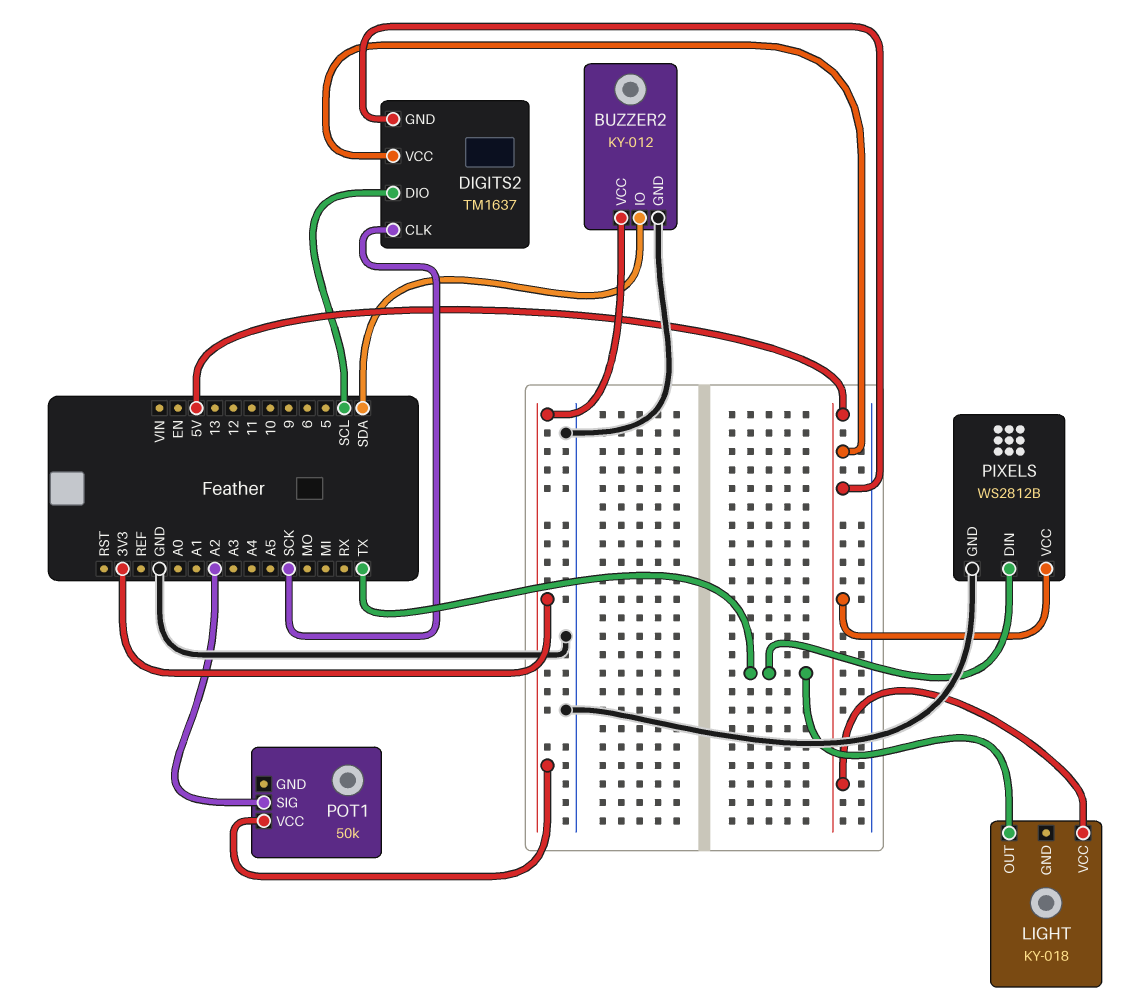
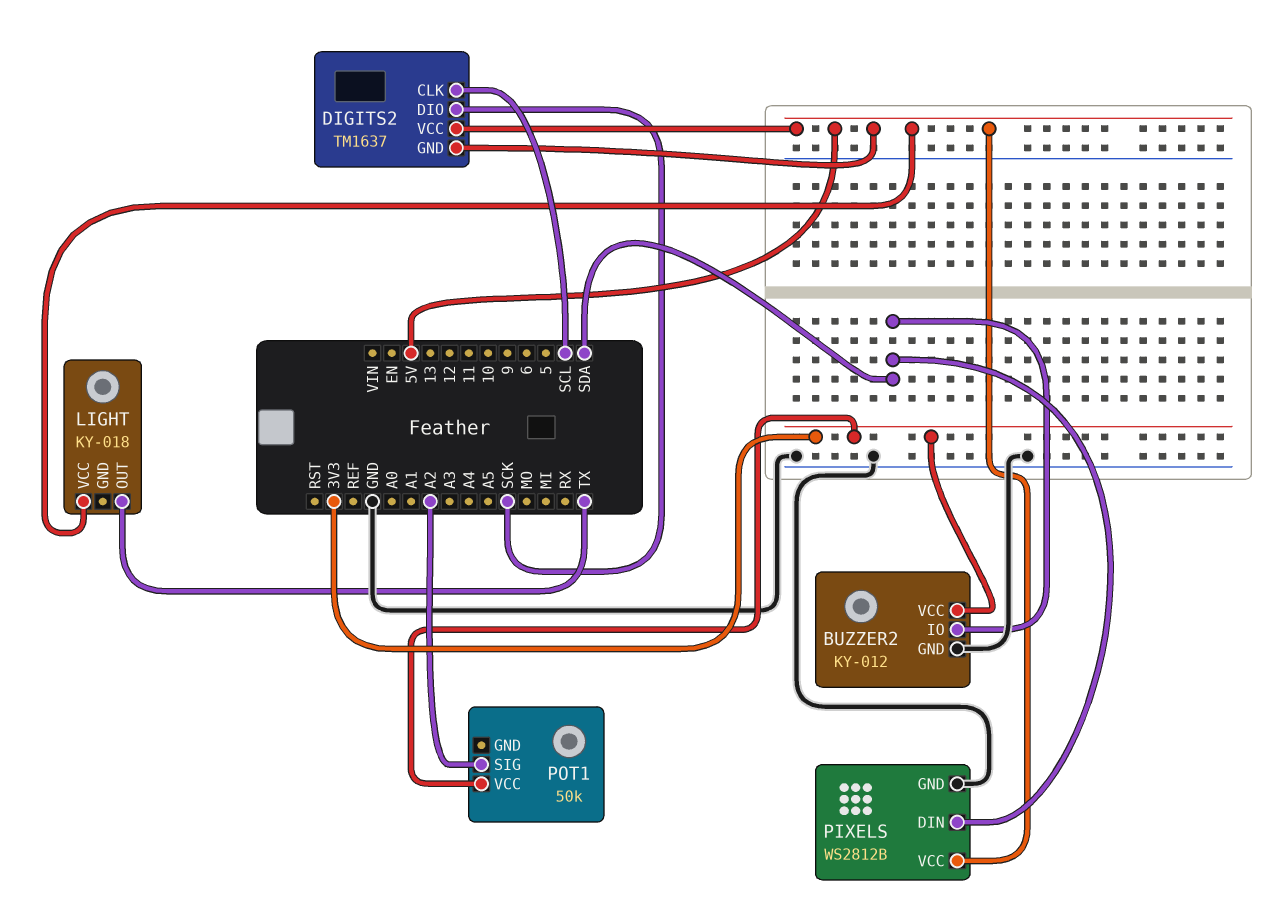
DIGITS2 pin CLK: SCK -> SCL
DIGITS2 pin DIO: SCL -> SCK
PIXELS pin DIN: TX -> SDA

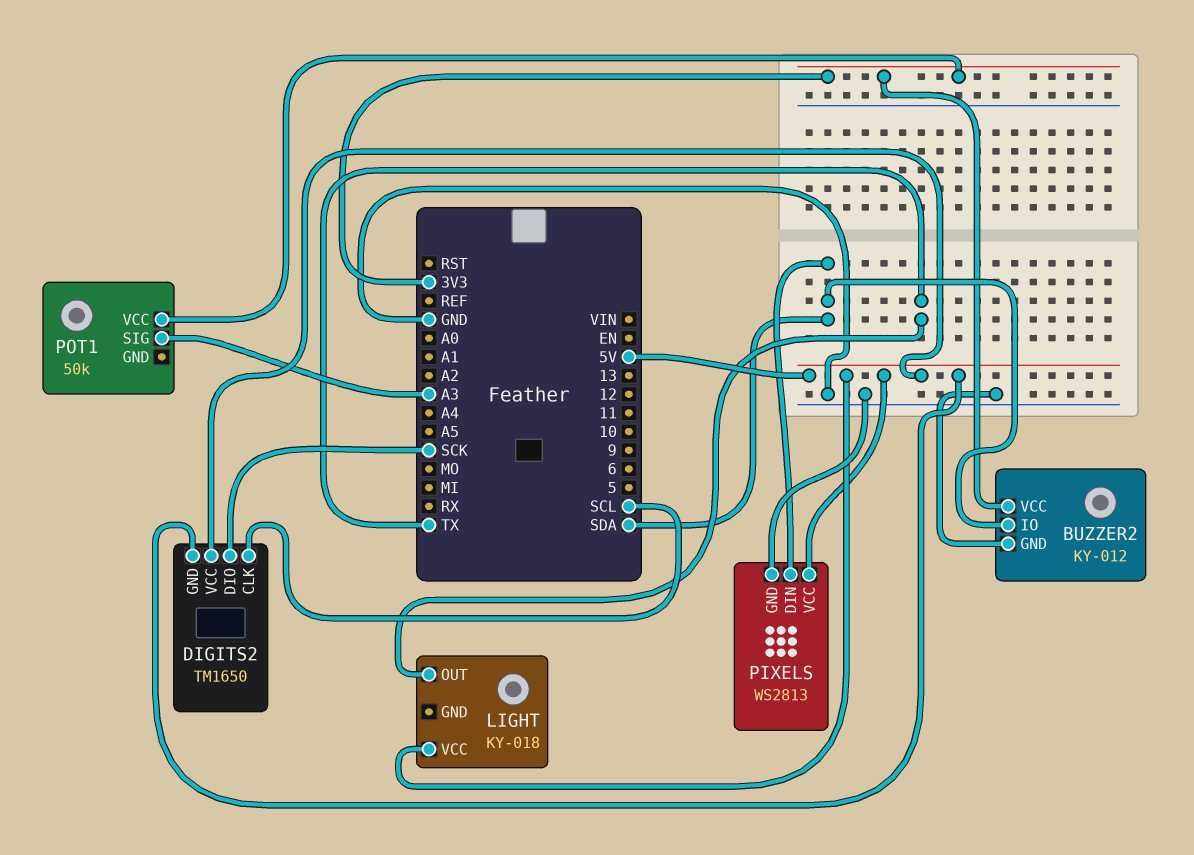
DIGITS2: TM1637 -> TM1650
PIXELS: WS2812B -> WS2813
POT1 pin SIG: A2 -> A3

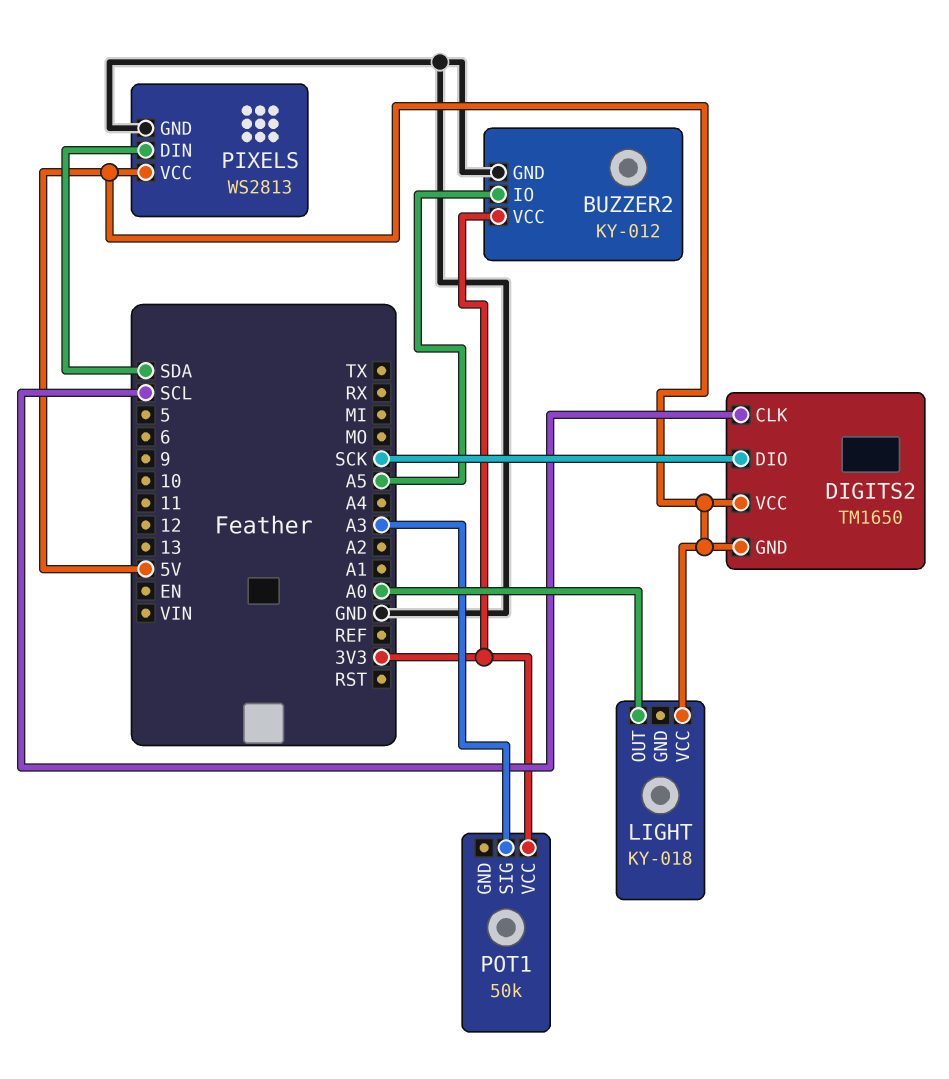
BUZZER2 pin IO: SDA -> A5
LIGHT pin OUT: TX -> A0

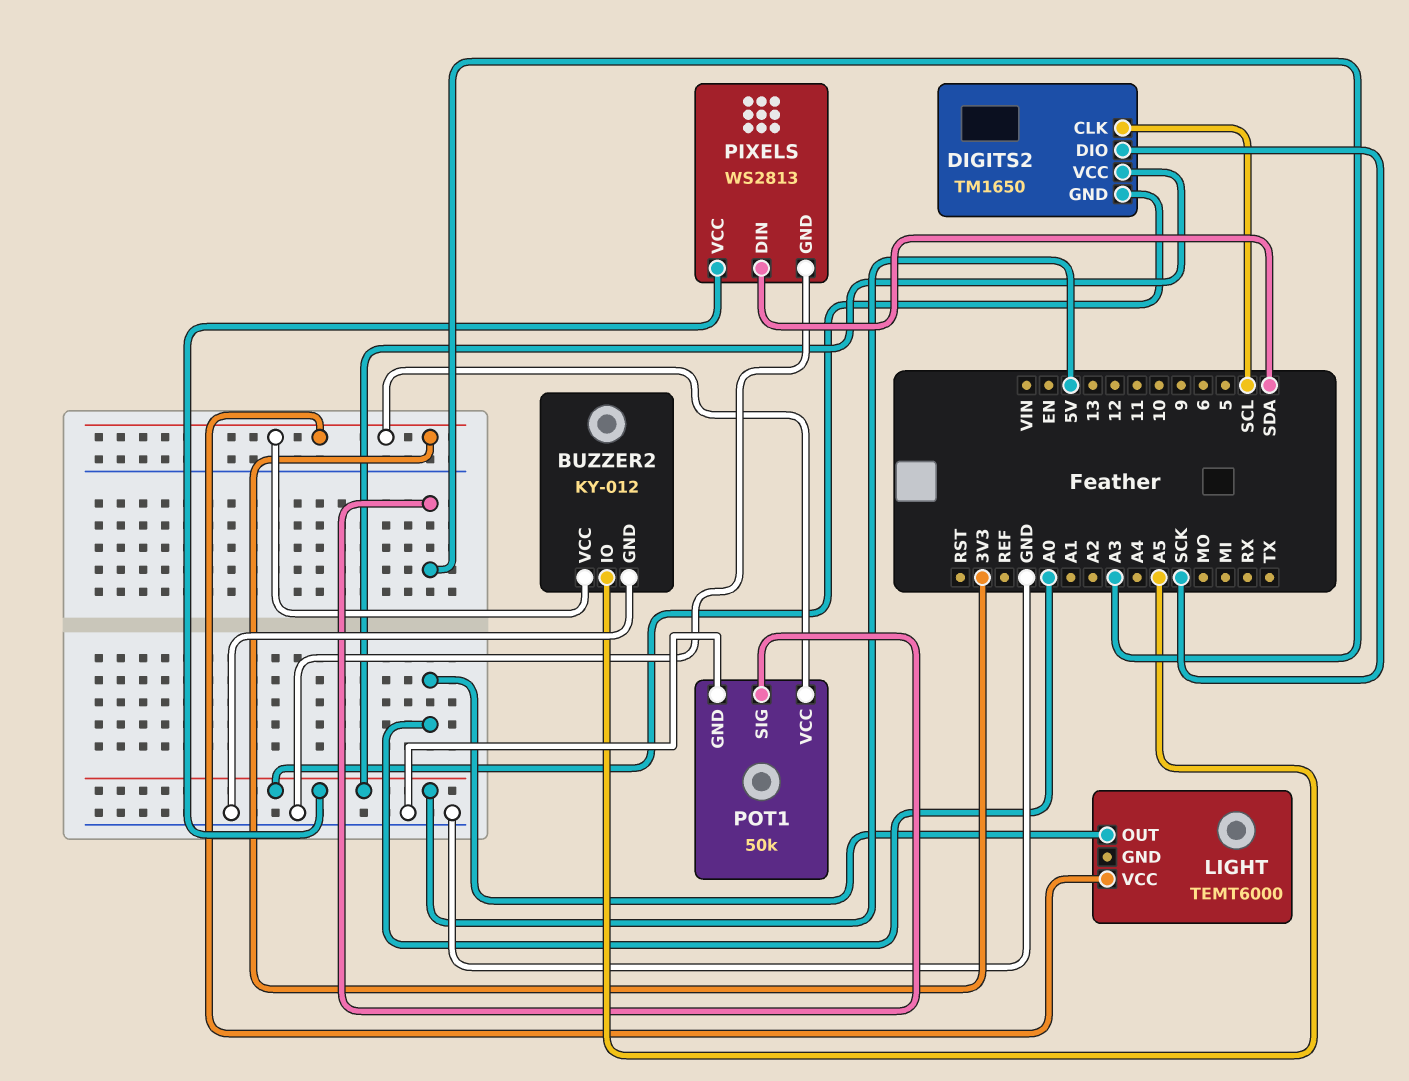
LIGHT: KY-018 -> TEMT6000
LIGHT pin VCC: 5V -> 3V3
POT1 pin GND: none -> GND

